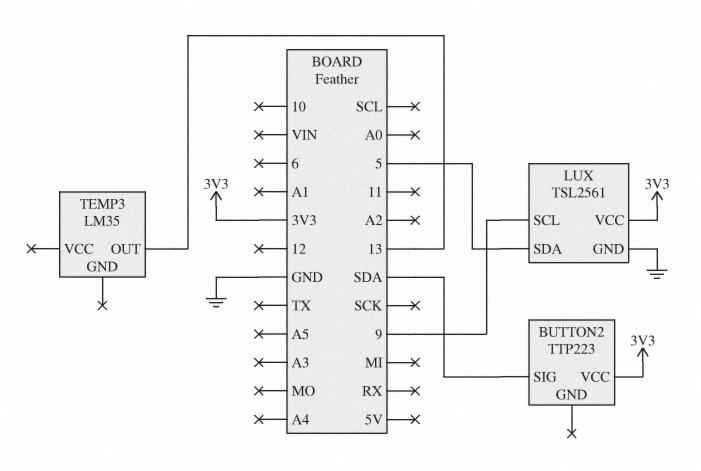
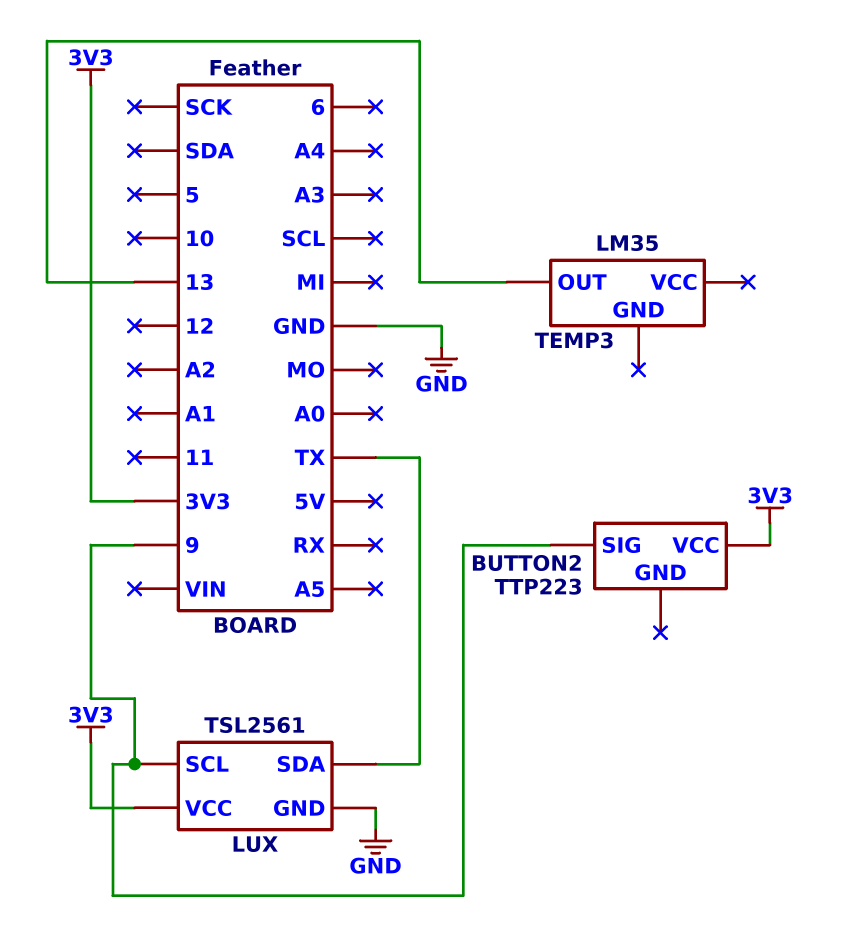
BUTTON2 pin SIG: SDA -> 9
LUX pin SDA: 5 -> TX

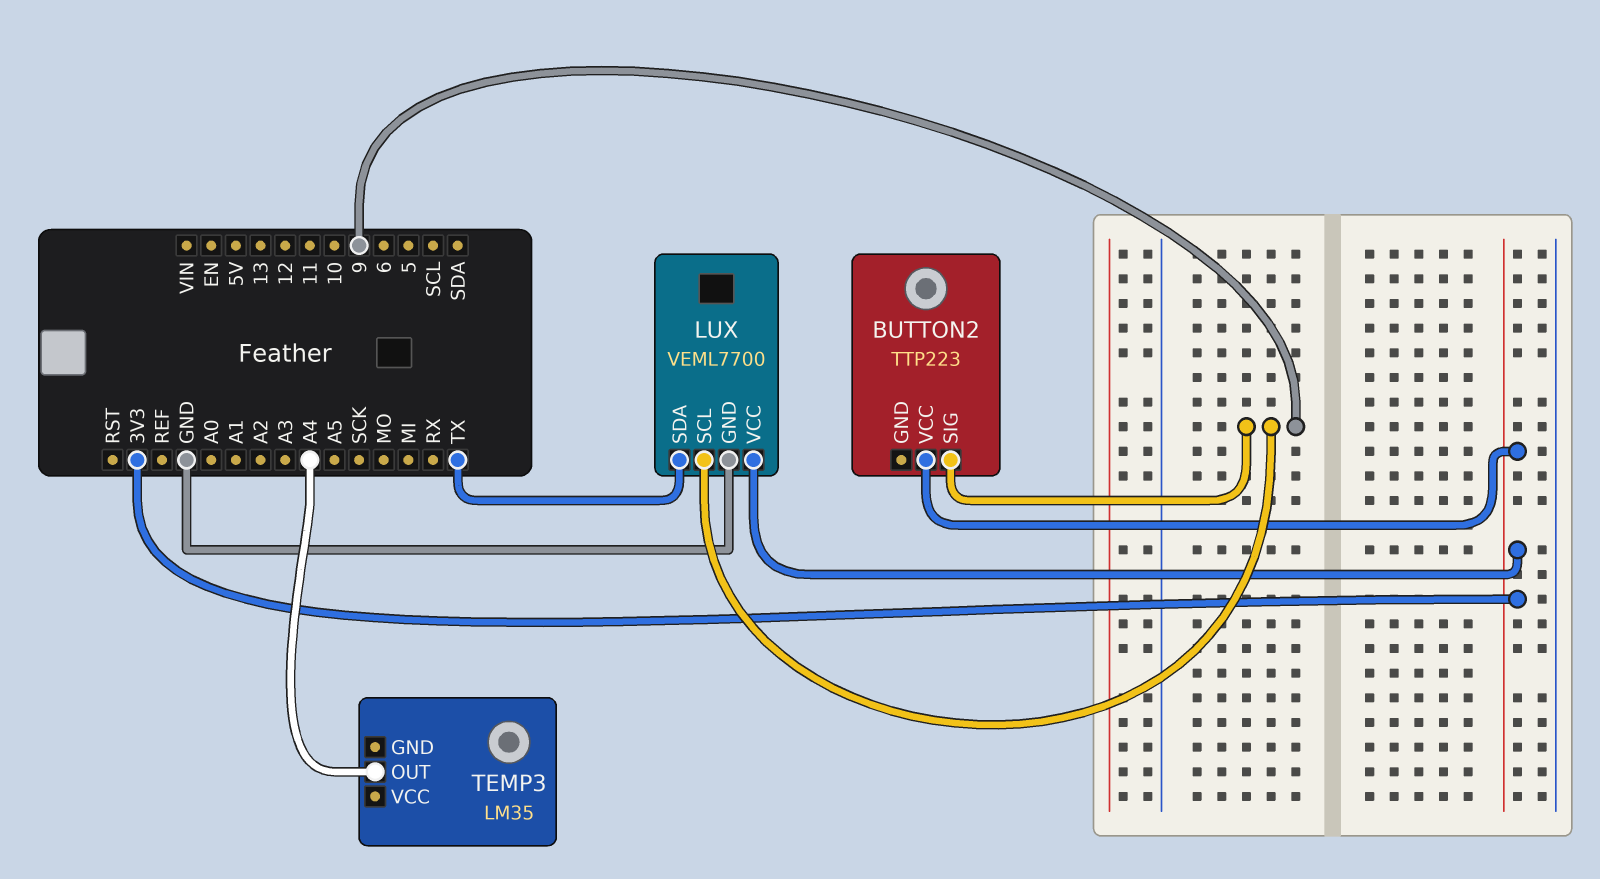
LUX: TSL2561 -> VEML7700
TEMP3 pin OUT: 13 -> A4

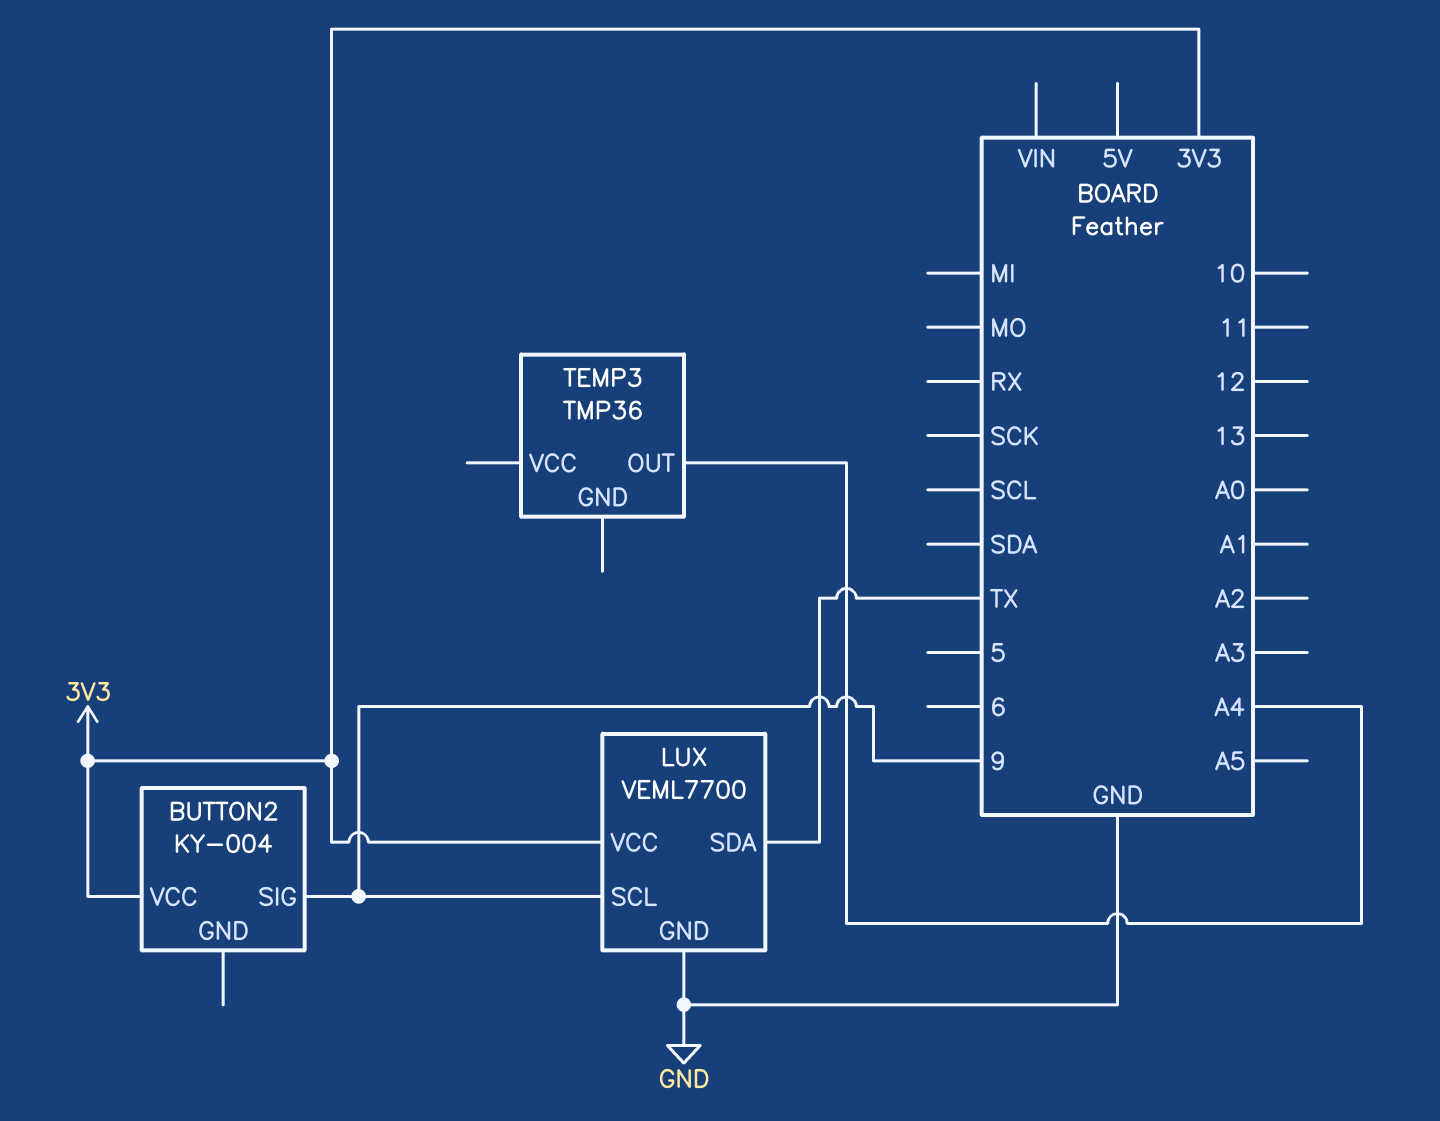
BUTTON2: TTP223 -> KY-004
TEMP3: LM35 -> TMP36

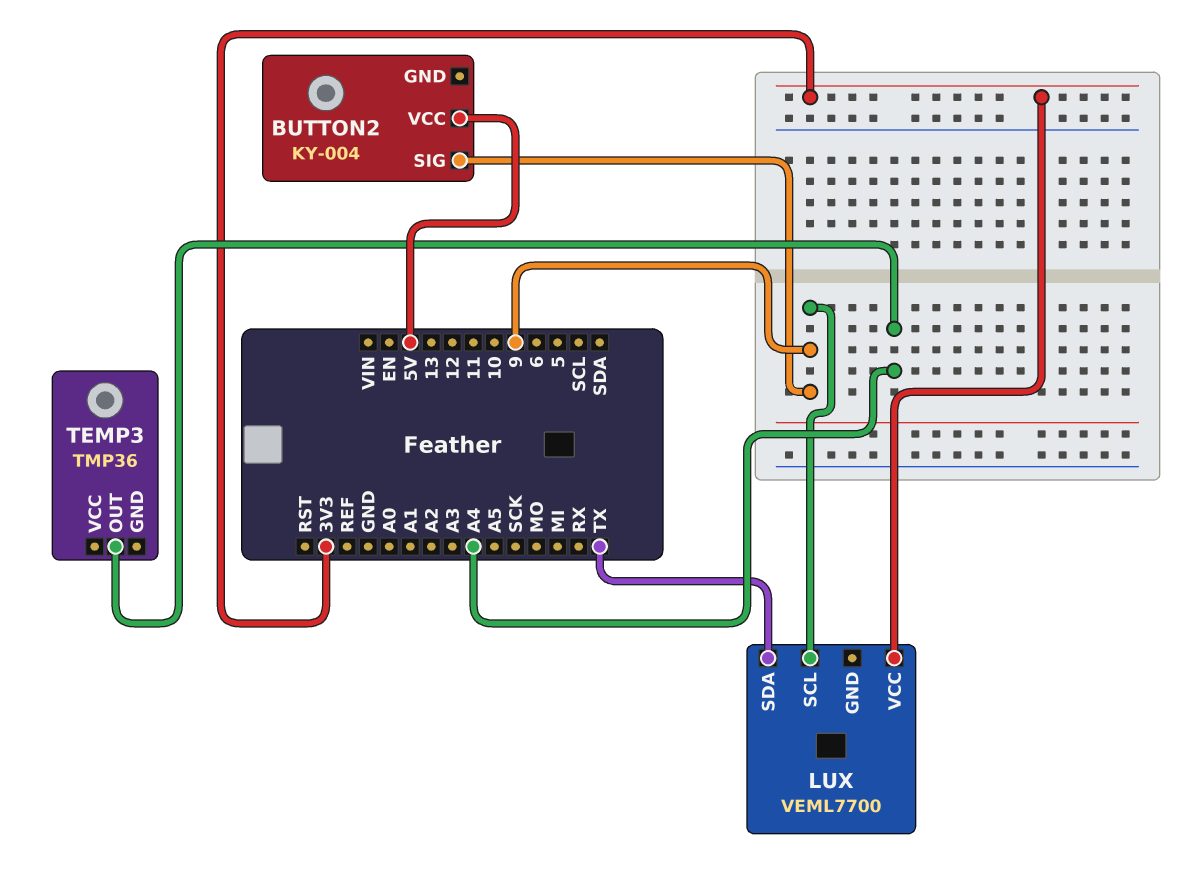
BUTTON2 pin VCC: 3V3 -> 5V
LUX pin GND: GND -> none

